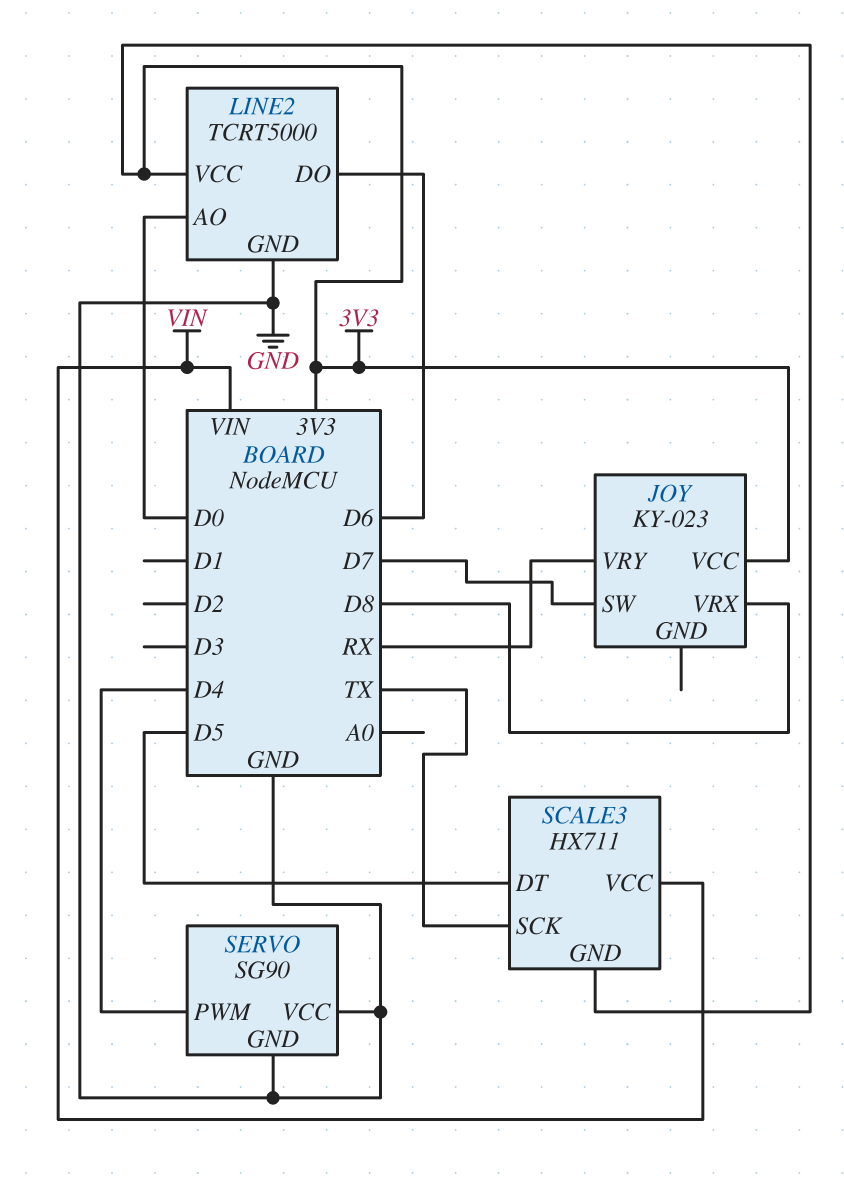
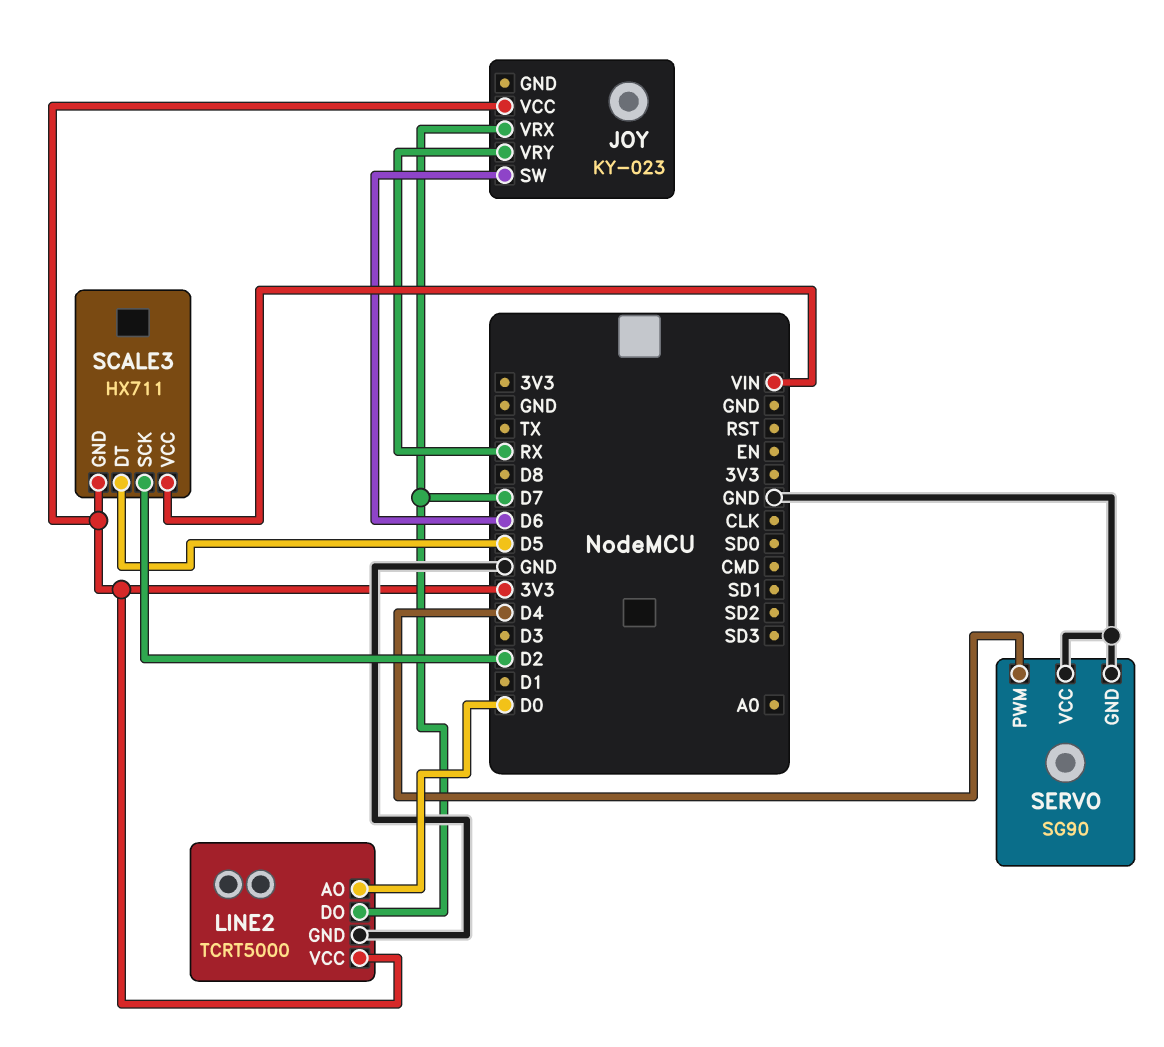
JOY pin SW: D7 -> D6
JOY pin VRX: D8 -> D7
LINE2 pin DO: D6 -> D7
SCALE3 pin SCK: TX -> D2

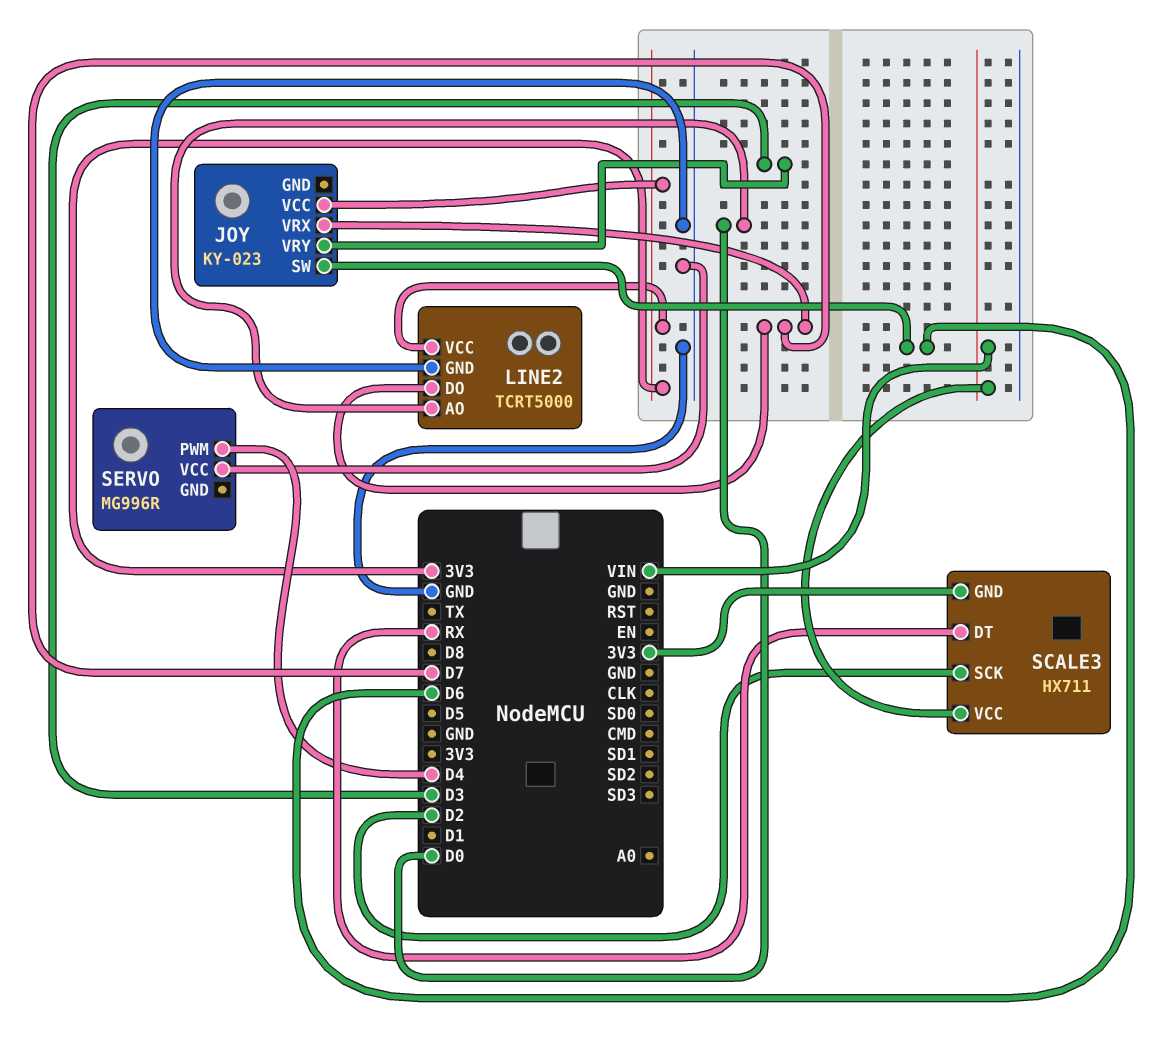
JOY pin VRY: RX -> D3
SCALE3 pin DT: D5 -> RX
SERVO: SG90 -> MG996R
SERVO pin GND: GND -> none

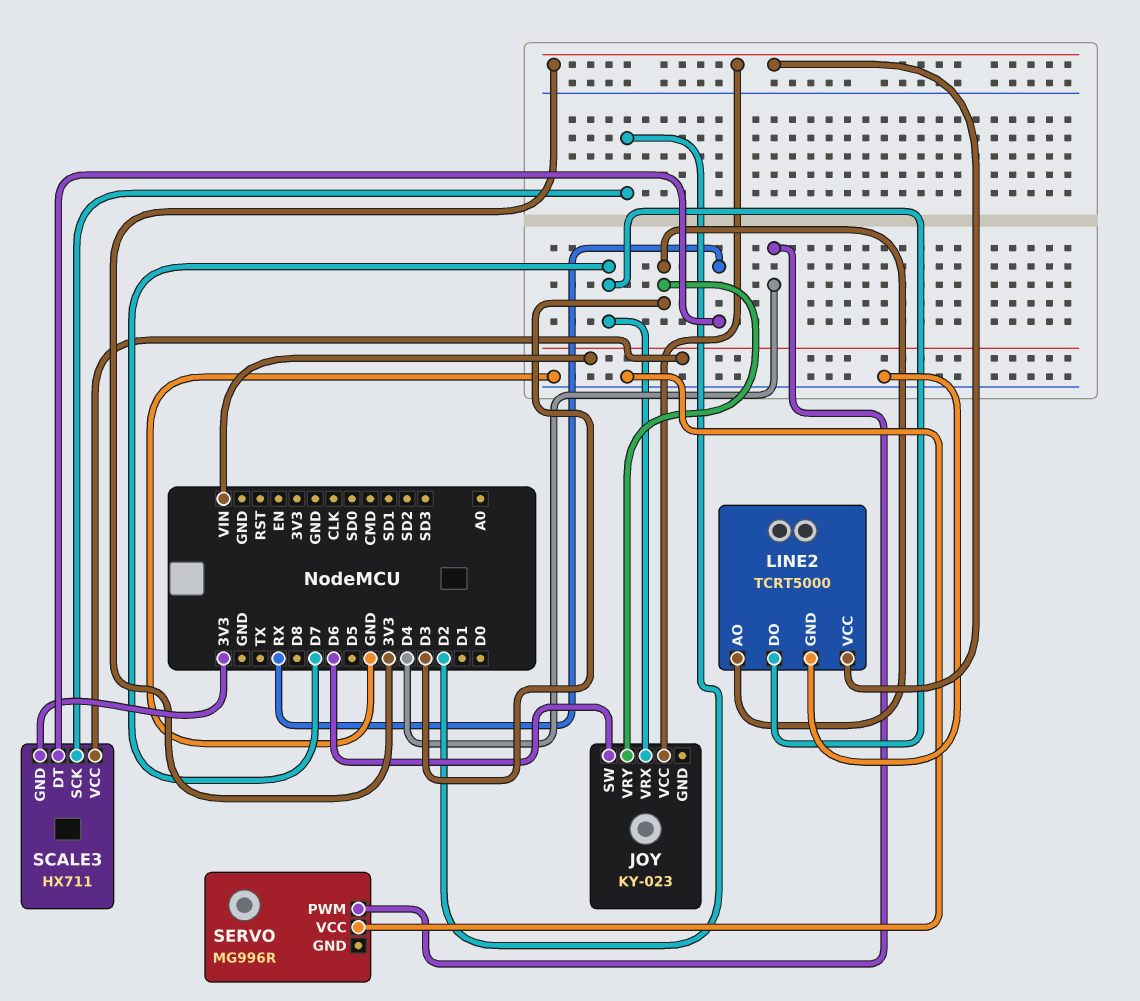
LINE2 pin AO: D0 -> D3

